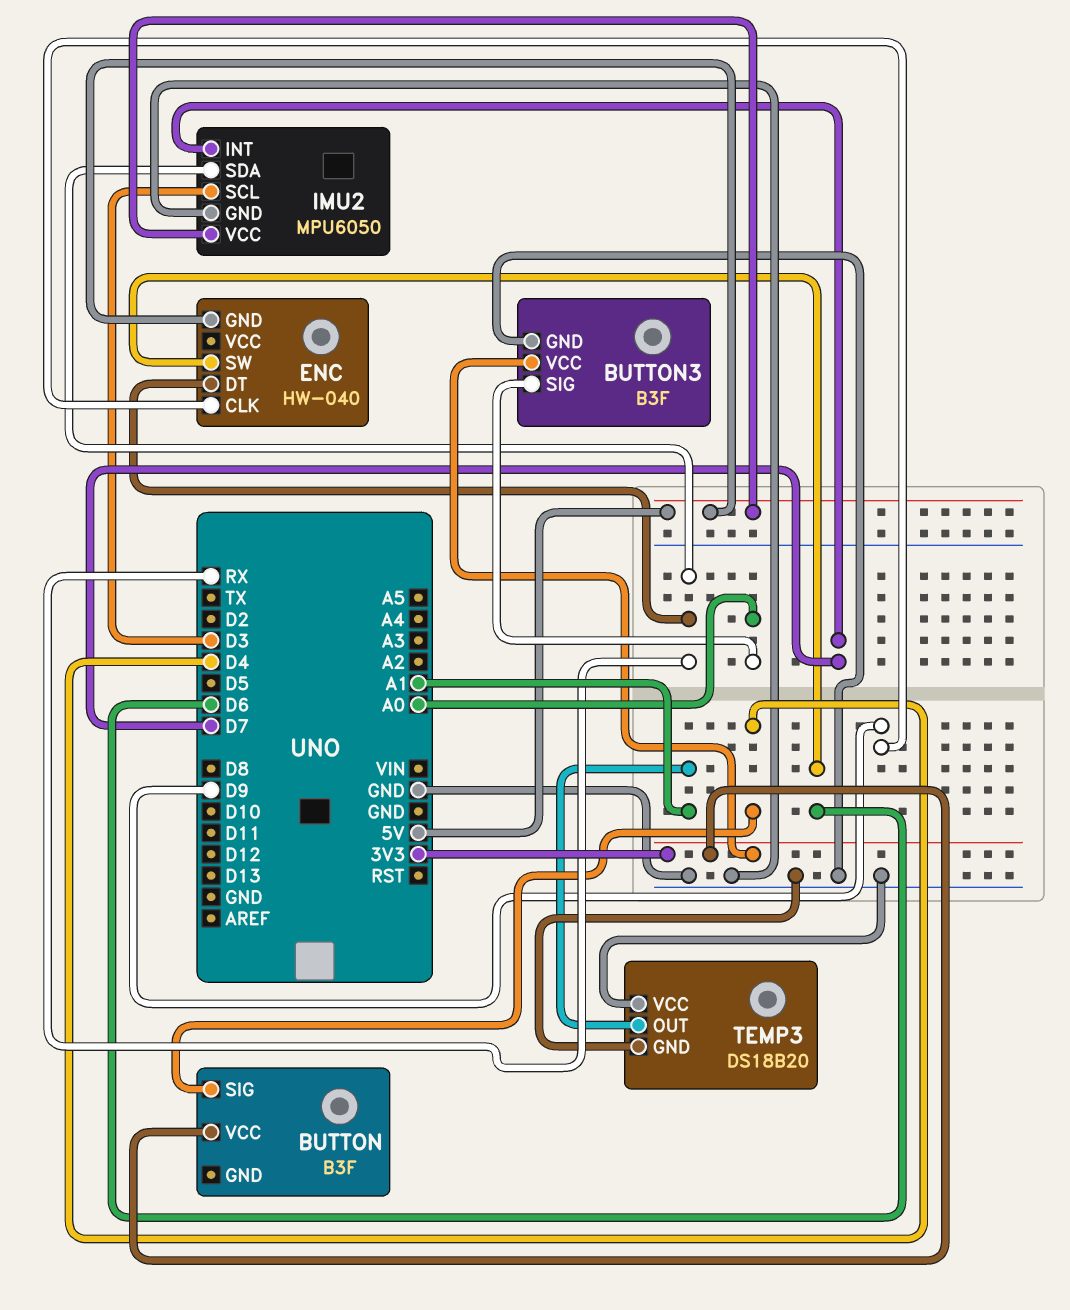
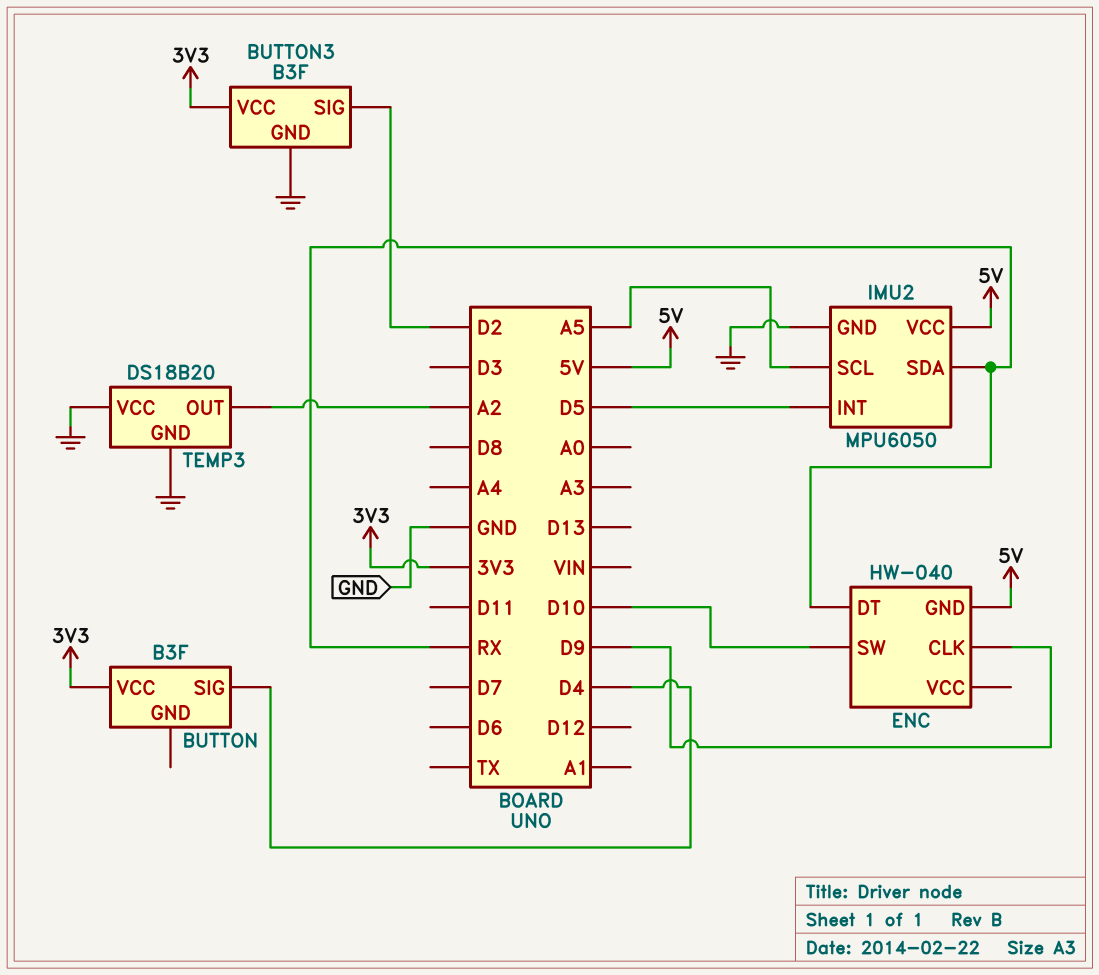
BUTTON3 pin SIG: A0 -> D2
ENC pin SW: D6 -> D10
IMU2 pin INT: D7 -> D5
IMU2 pin SCL: D3 -> A5
TEMP3 pin OUT: A1 -> A2

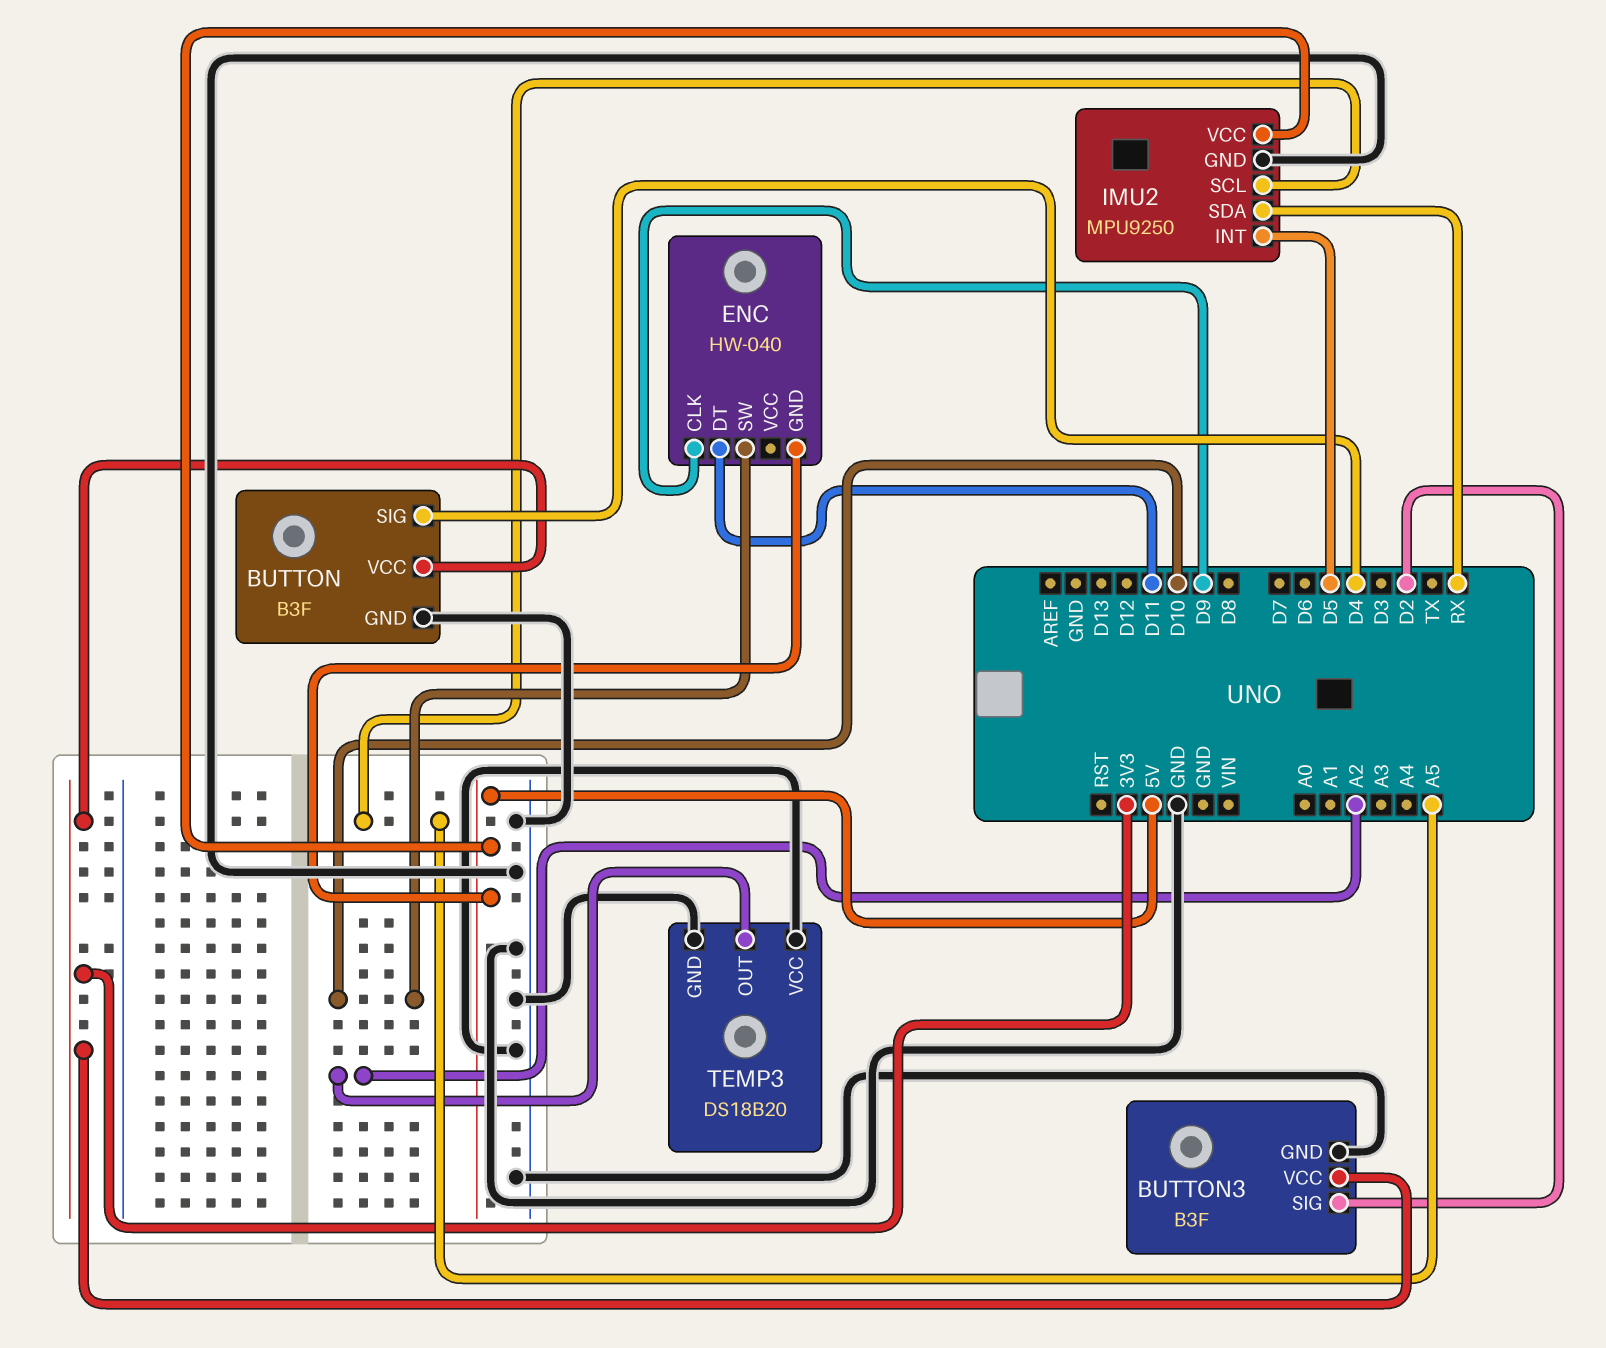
BUTTON pin GND: none -> GND
ENC pin DT: RX -> D11
IMU2: MPU6050 -> MPU9250

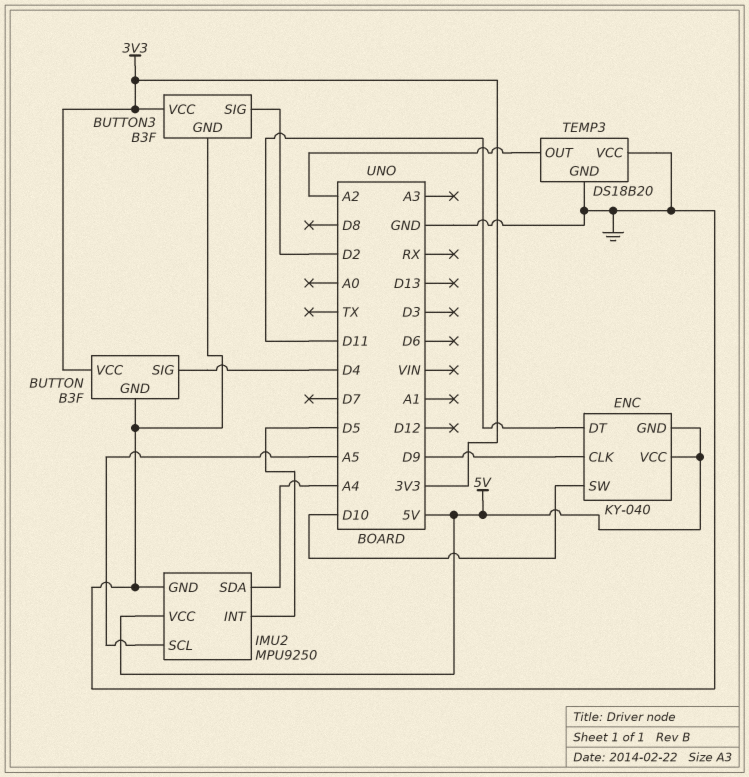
ENC: HW-040 -> KY-040
ENC pin VCC: none -> 5V
IMU2 pin SDA: RX -> A4

